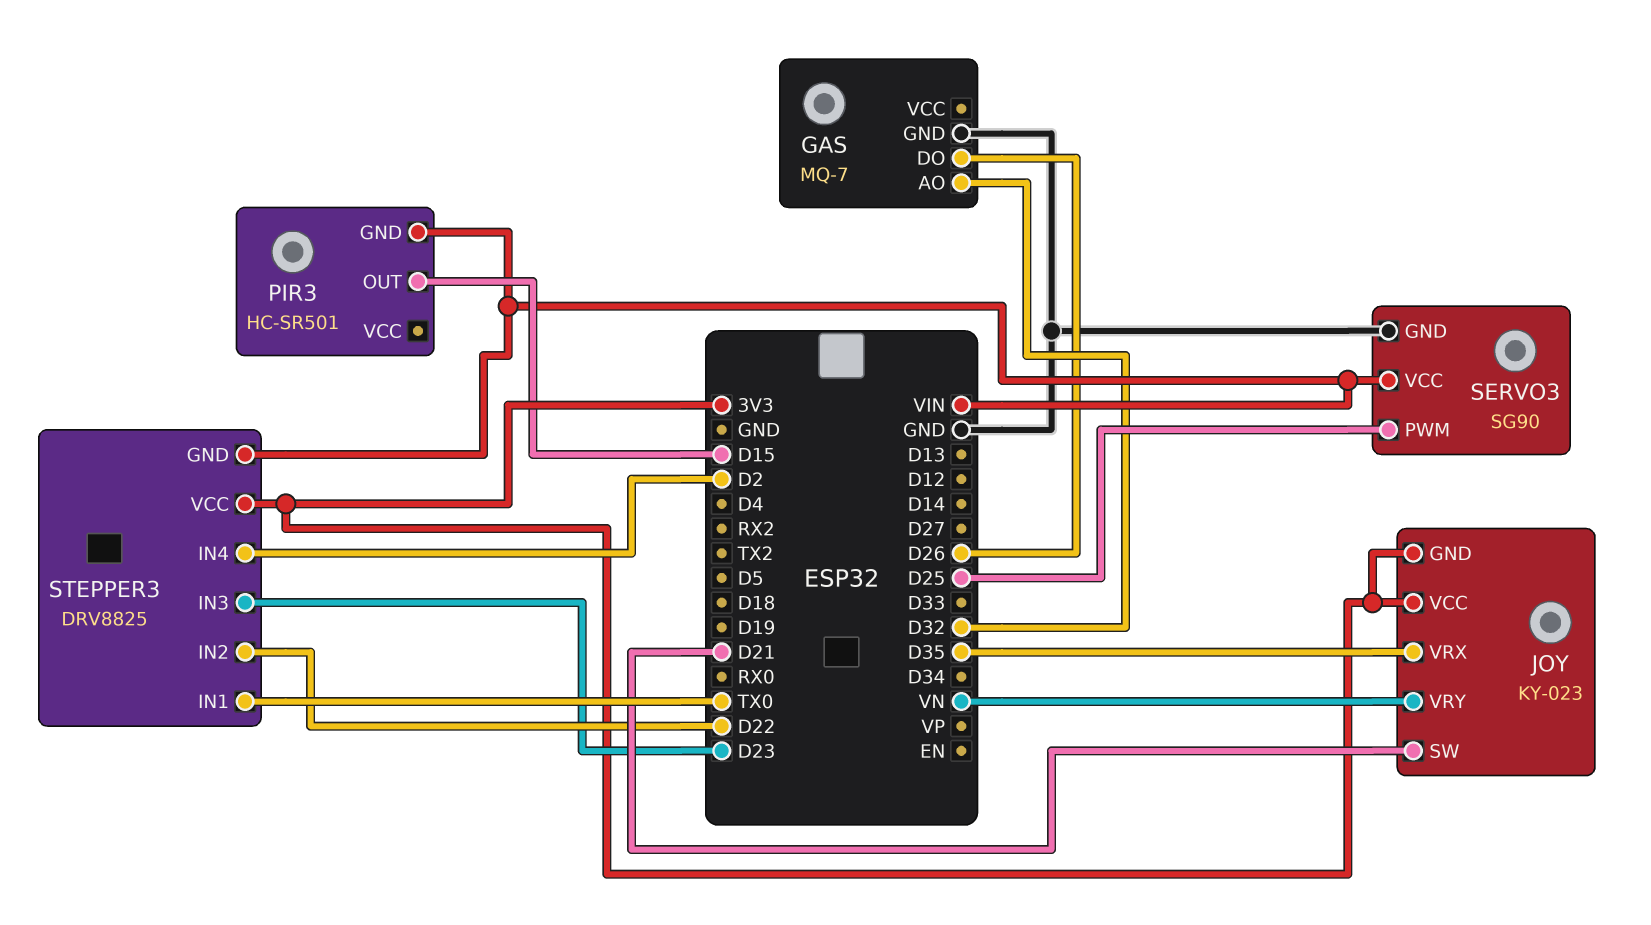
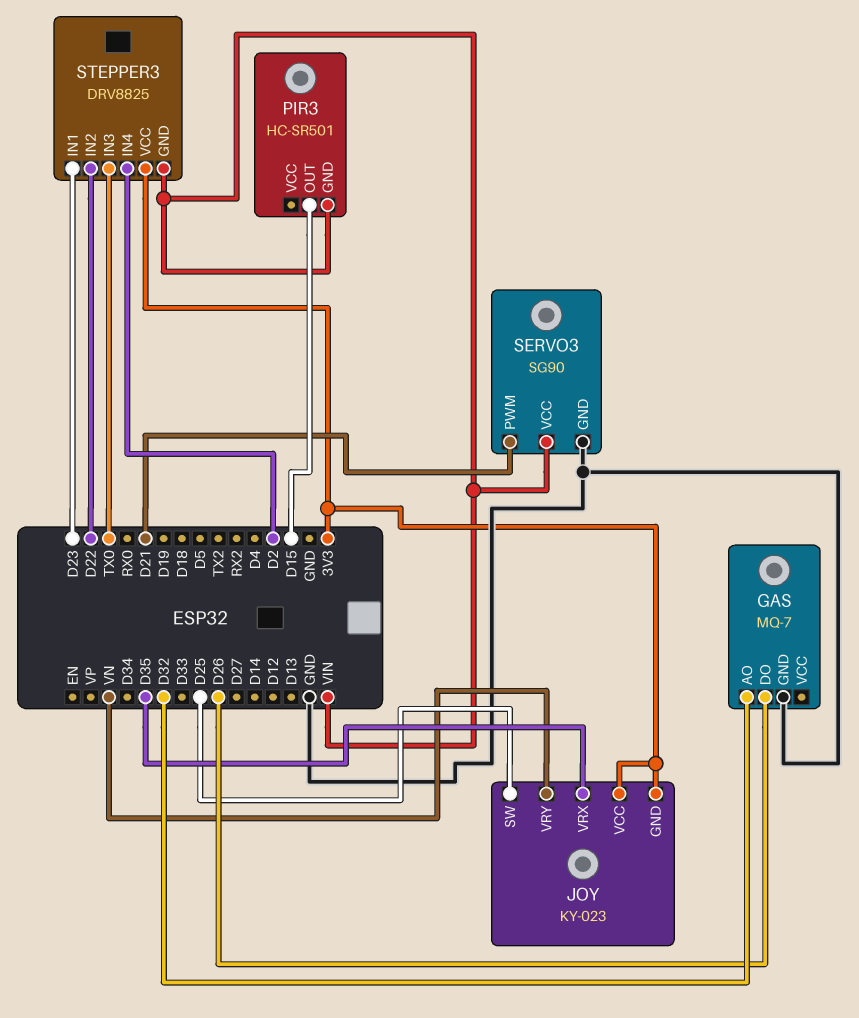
JOY pin SW: D21 -> D25
SERVO3 pin PWM: D25 -> D21
STEPPER3 pin IN1: TX0 -> D23
STEPPER3 pin IN3: D23 -> TX0

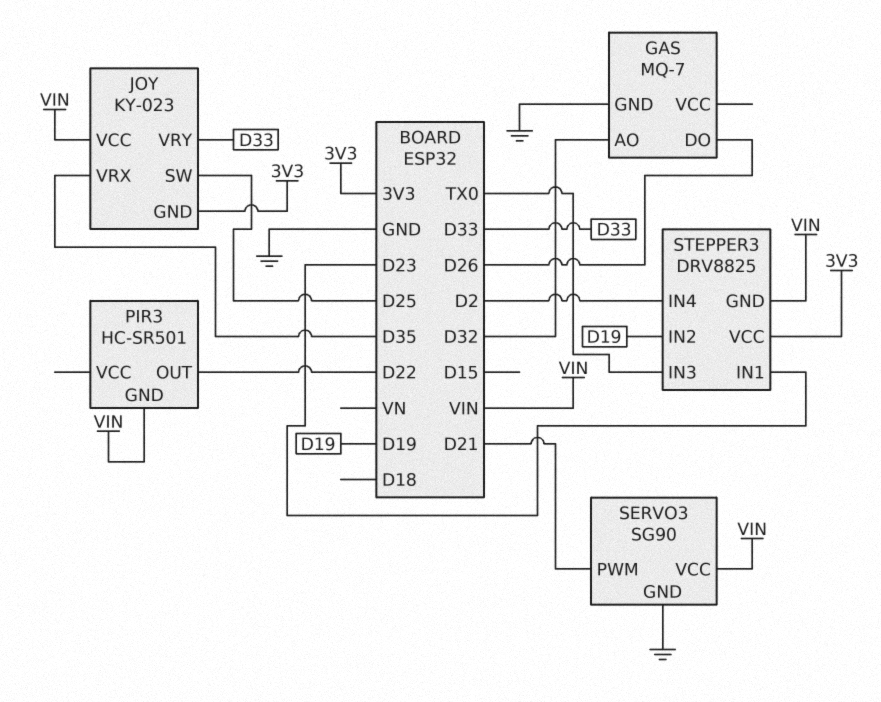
JOY pin VCC: 3V3 -> VIN
JOY pin VRY: VN -> D33
PIR3 pin OUT: D15 -> D22
STEPPER3 pin IN2: D22 -> D19

